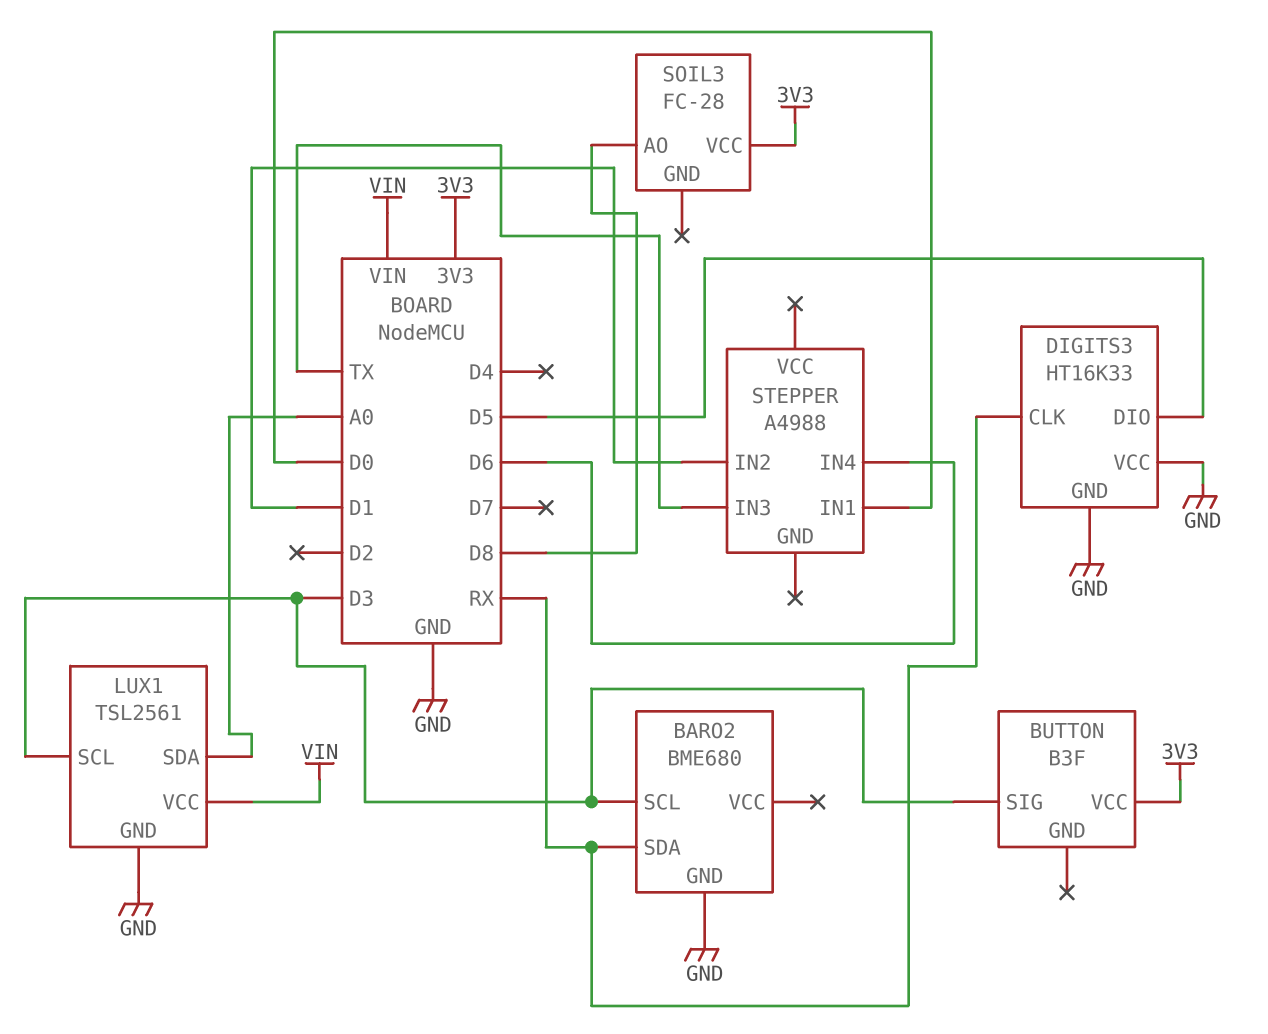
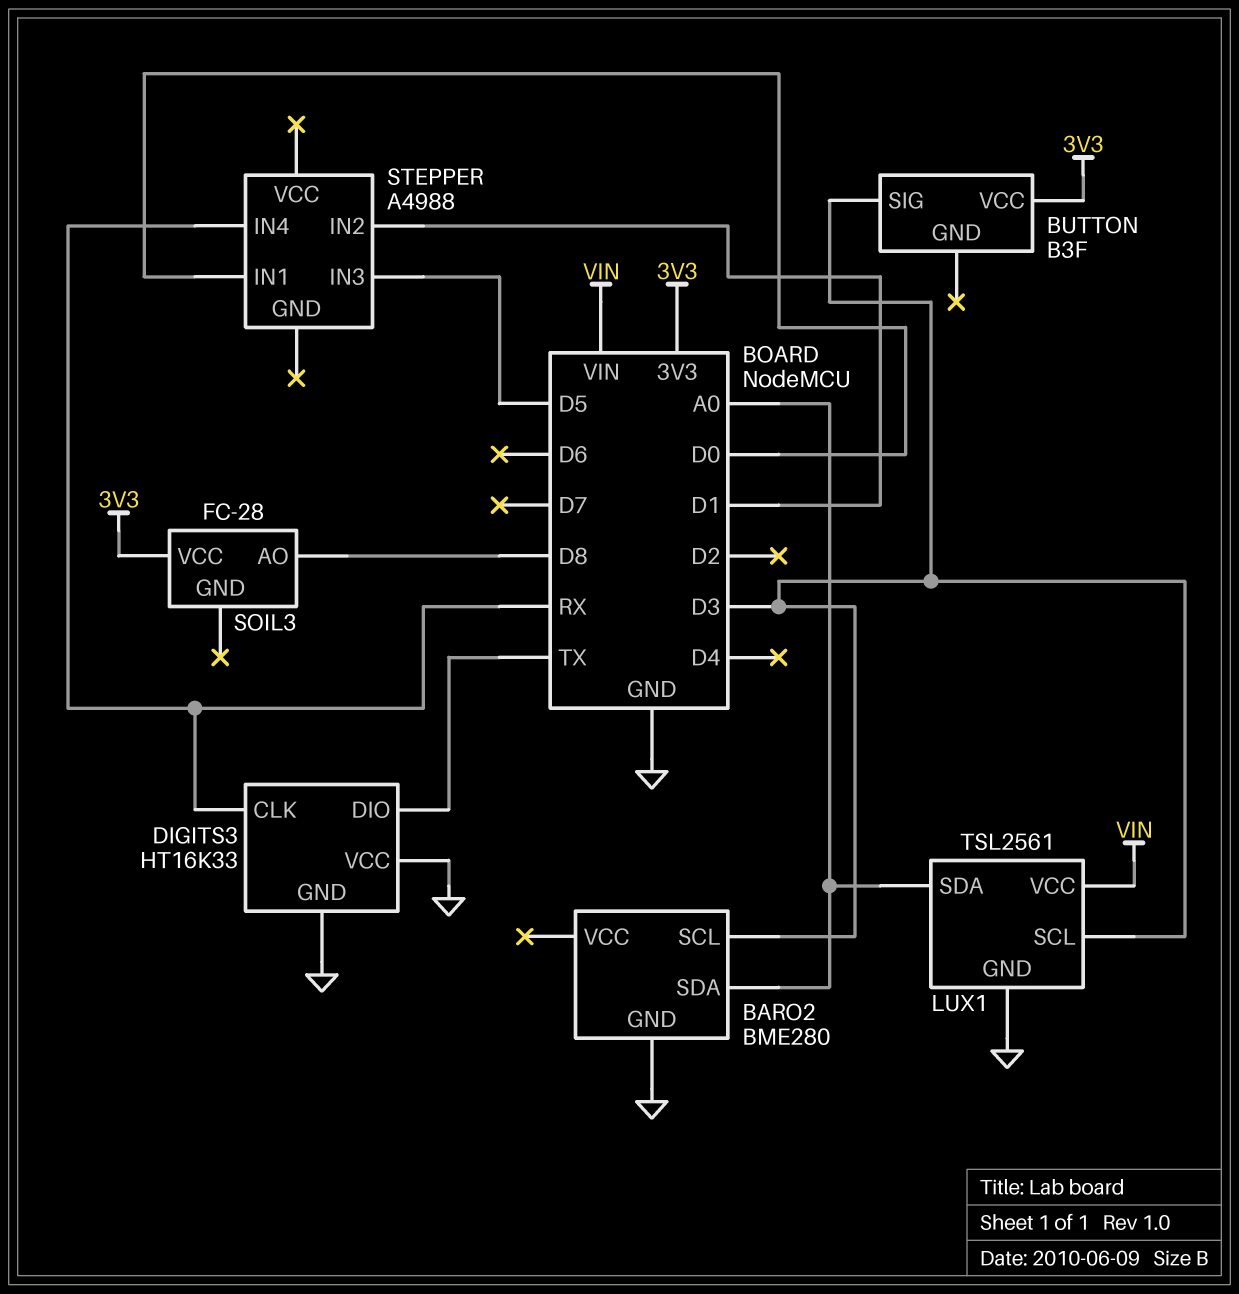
BARO2: BME680 -> BME280
BARO2 pin SDA: RX -> A0
DIGITS3 pin DIO: D5 -> TX
STEPPER pin IN3: TX -> D5
STEPPER pin IN4: D6 -> RX

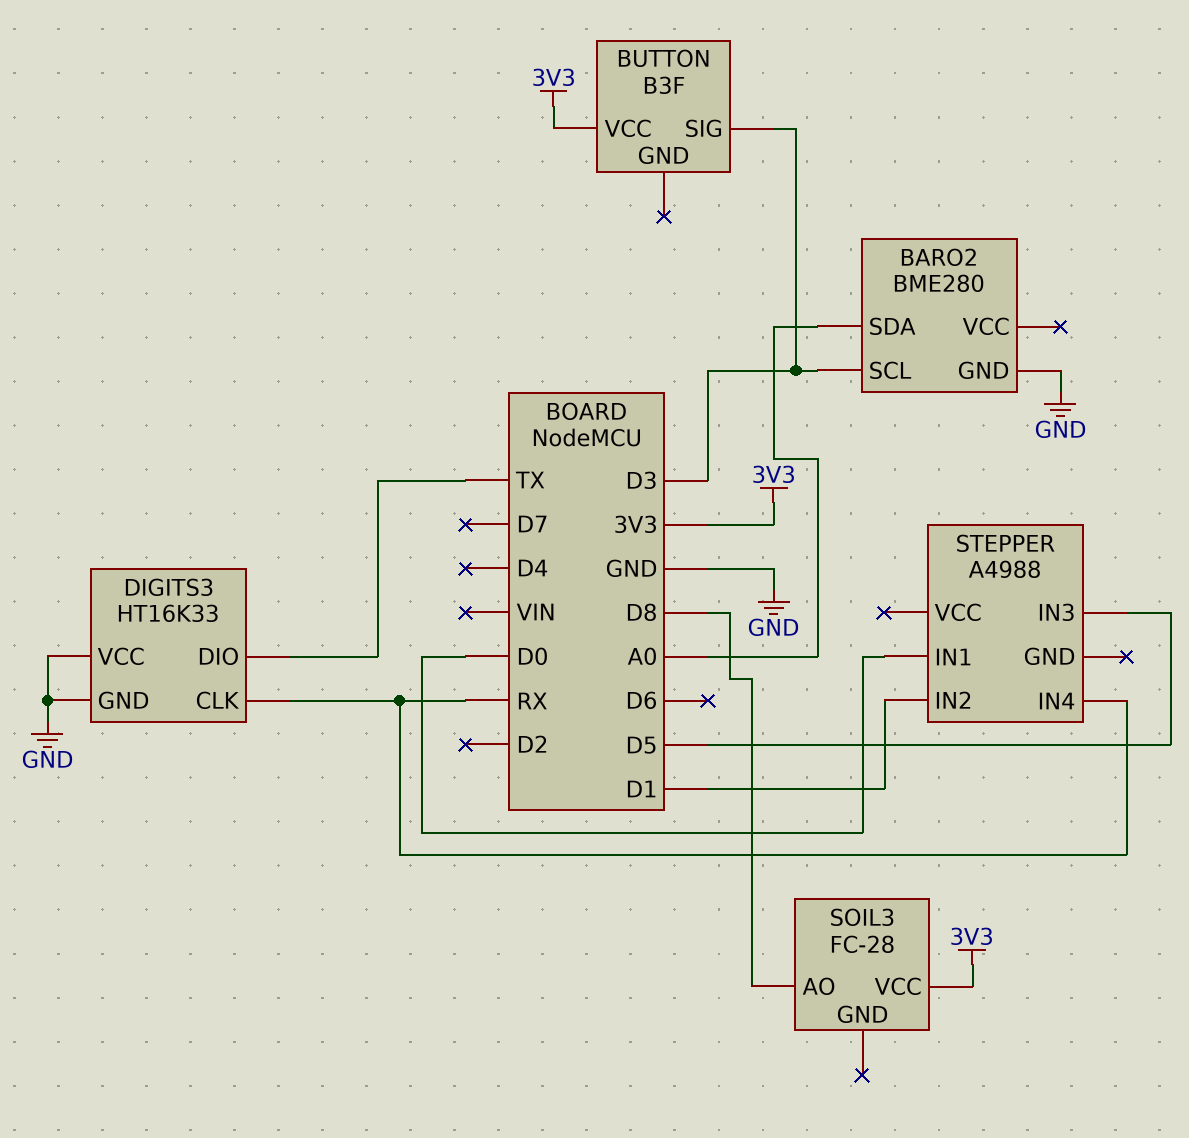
LUX1: TSL2561 -> none
LUX1 pin GND: GND -> none
LUX1 pin SCL: D3 -> none
LUX1 pin SDA: A0 -> none
LUX1 pin VCC: VIN -> none

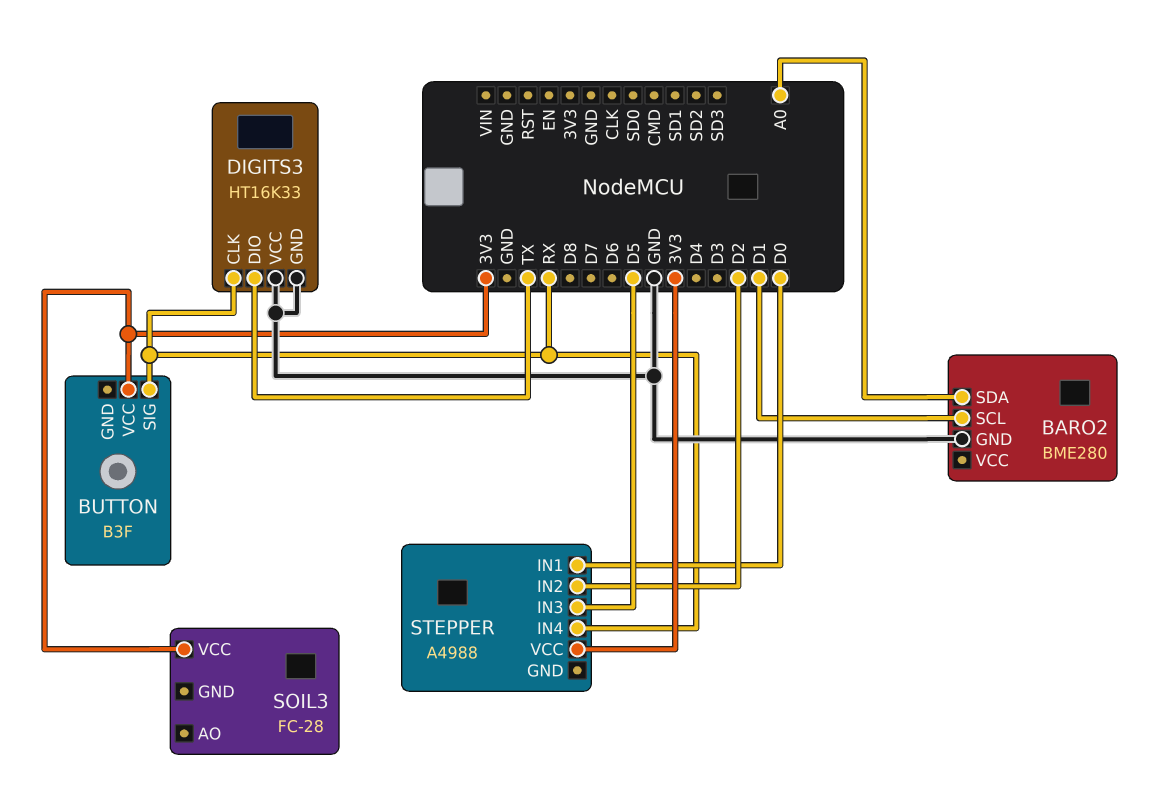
BARO2 pin SCL: D3 -> D1
BUTTON pin SIG: D3 -> RX
SOIL3 pin AO: D8 -> none
STEPPER pin IN2: D1 -> D2
STEPPER pin VCC: none -> 3V3

